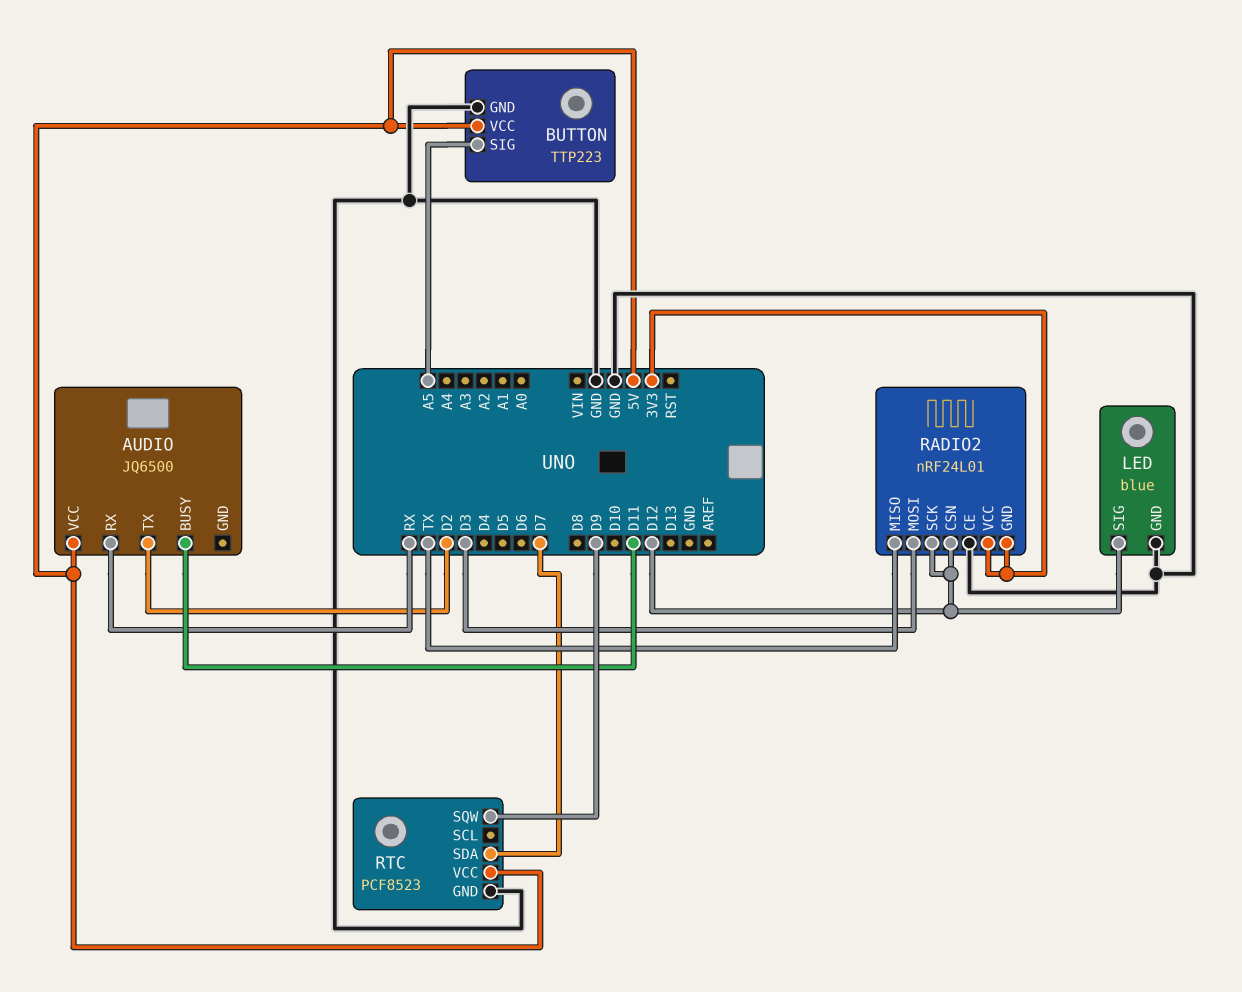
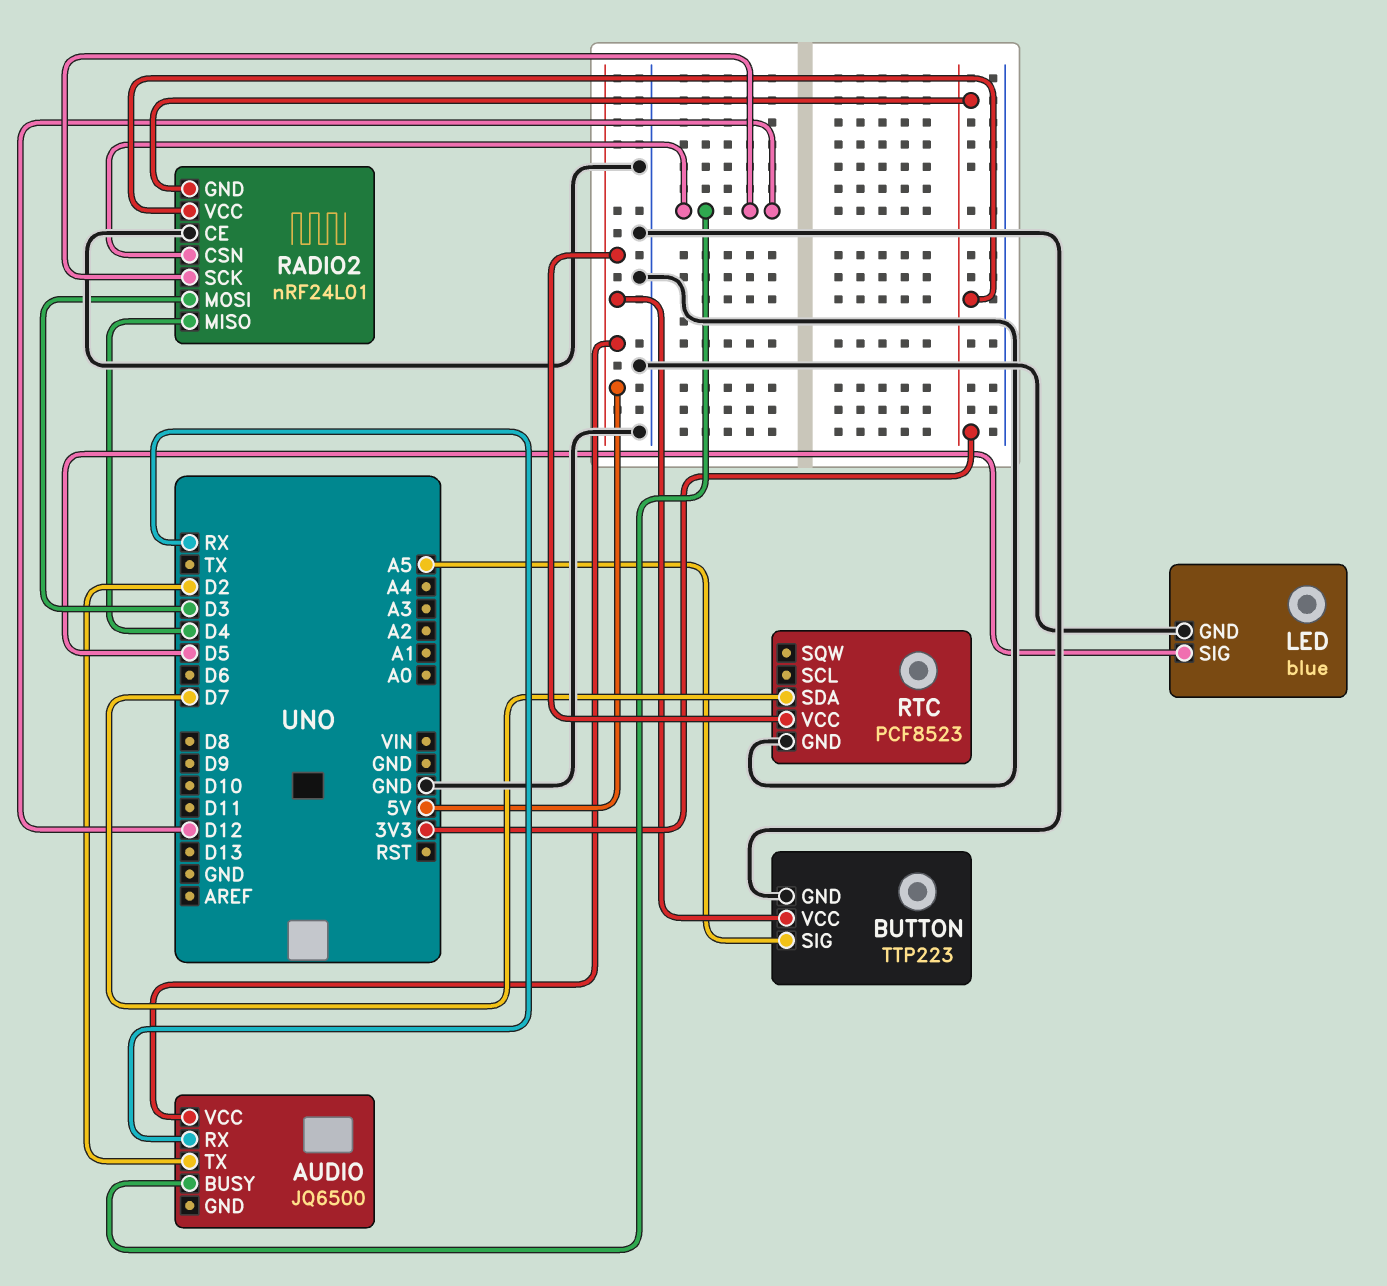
AUDIO pin BUSY: D11 -> D12
LED pin SIG: D12 -> D5
RADIO2 pin MISO: TX -> D4
RTC pin SQW: D9 -> none

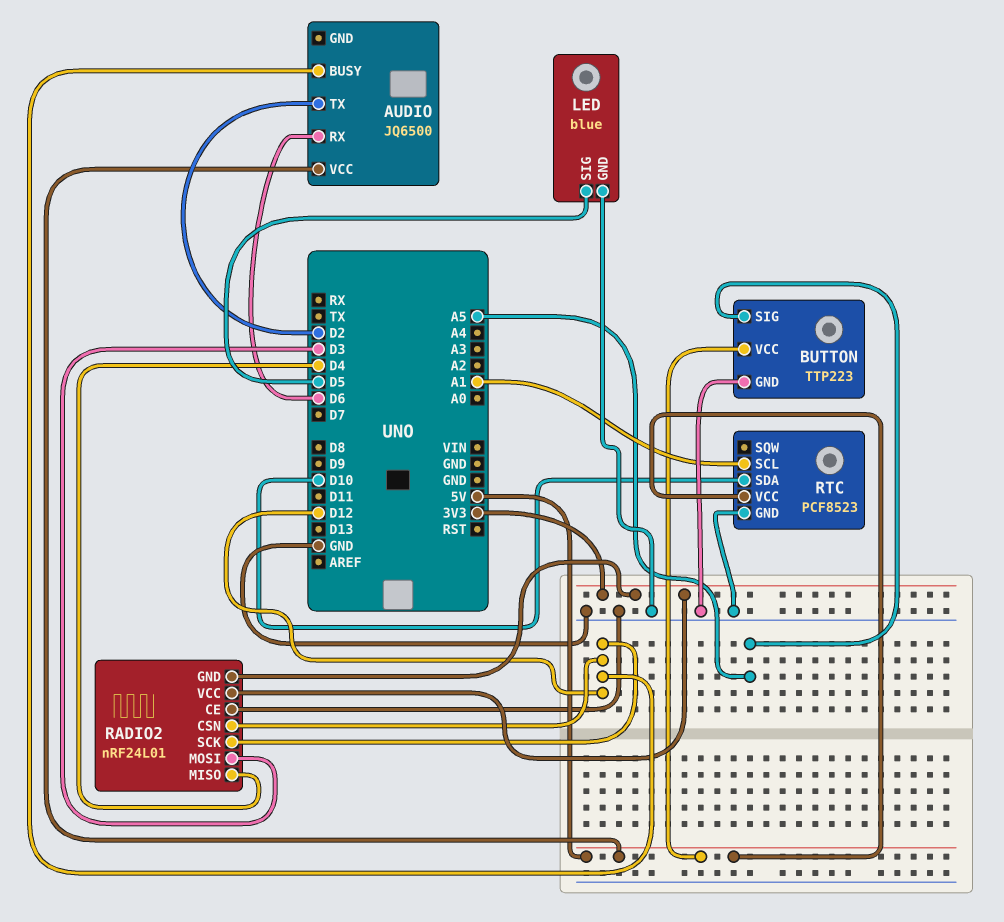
AUDIO pin RX: RX -> D6
RTC pin SCL: none -> A1
RTC pin SDA: D7 -> D10

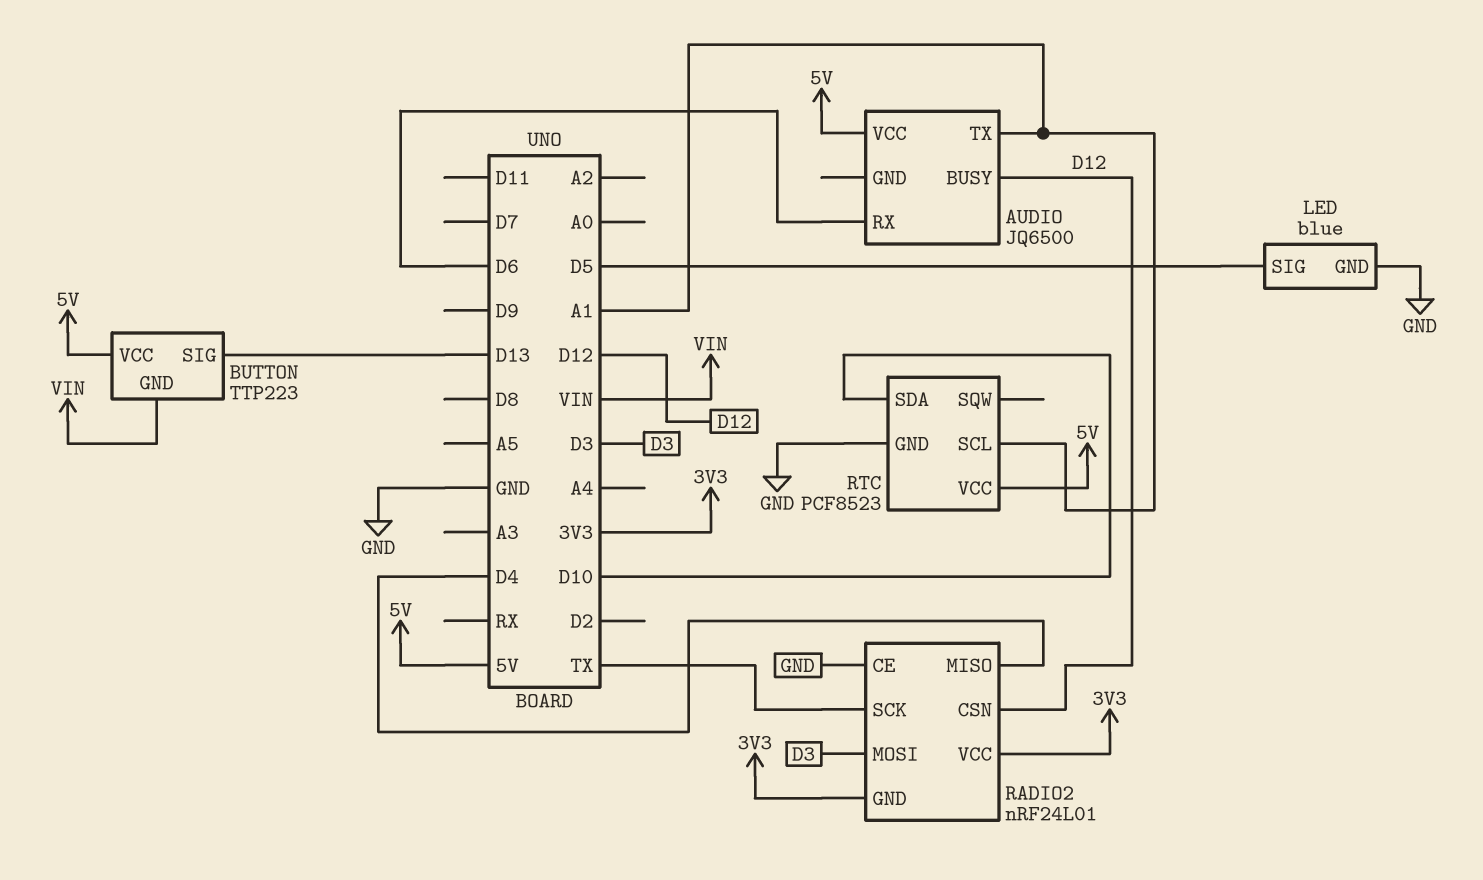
AUDIO pin TX: D2 -> A1
BUTTON pin GND: GND -> VIN
BUTTON pin SIG: A5 -> D13
RADIO2 pin SCK: D12 -> TX

